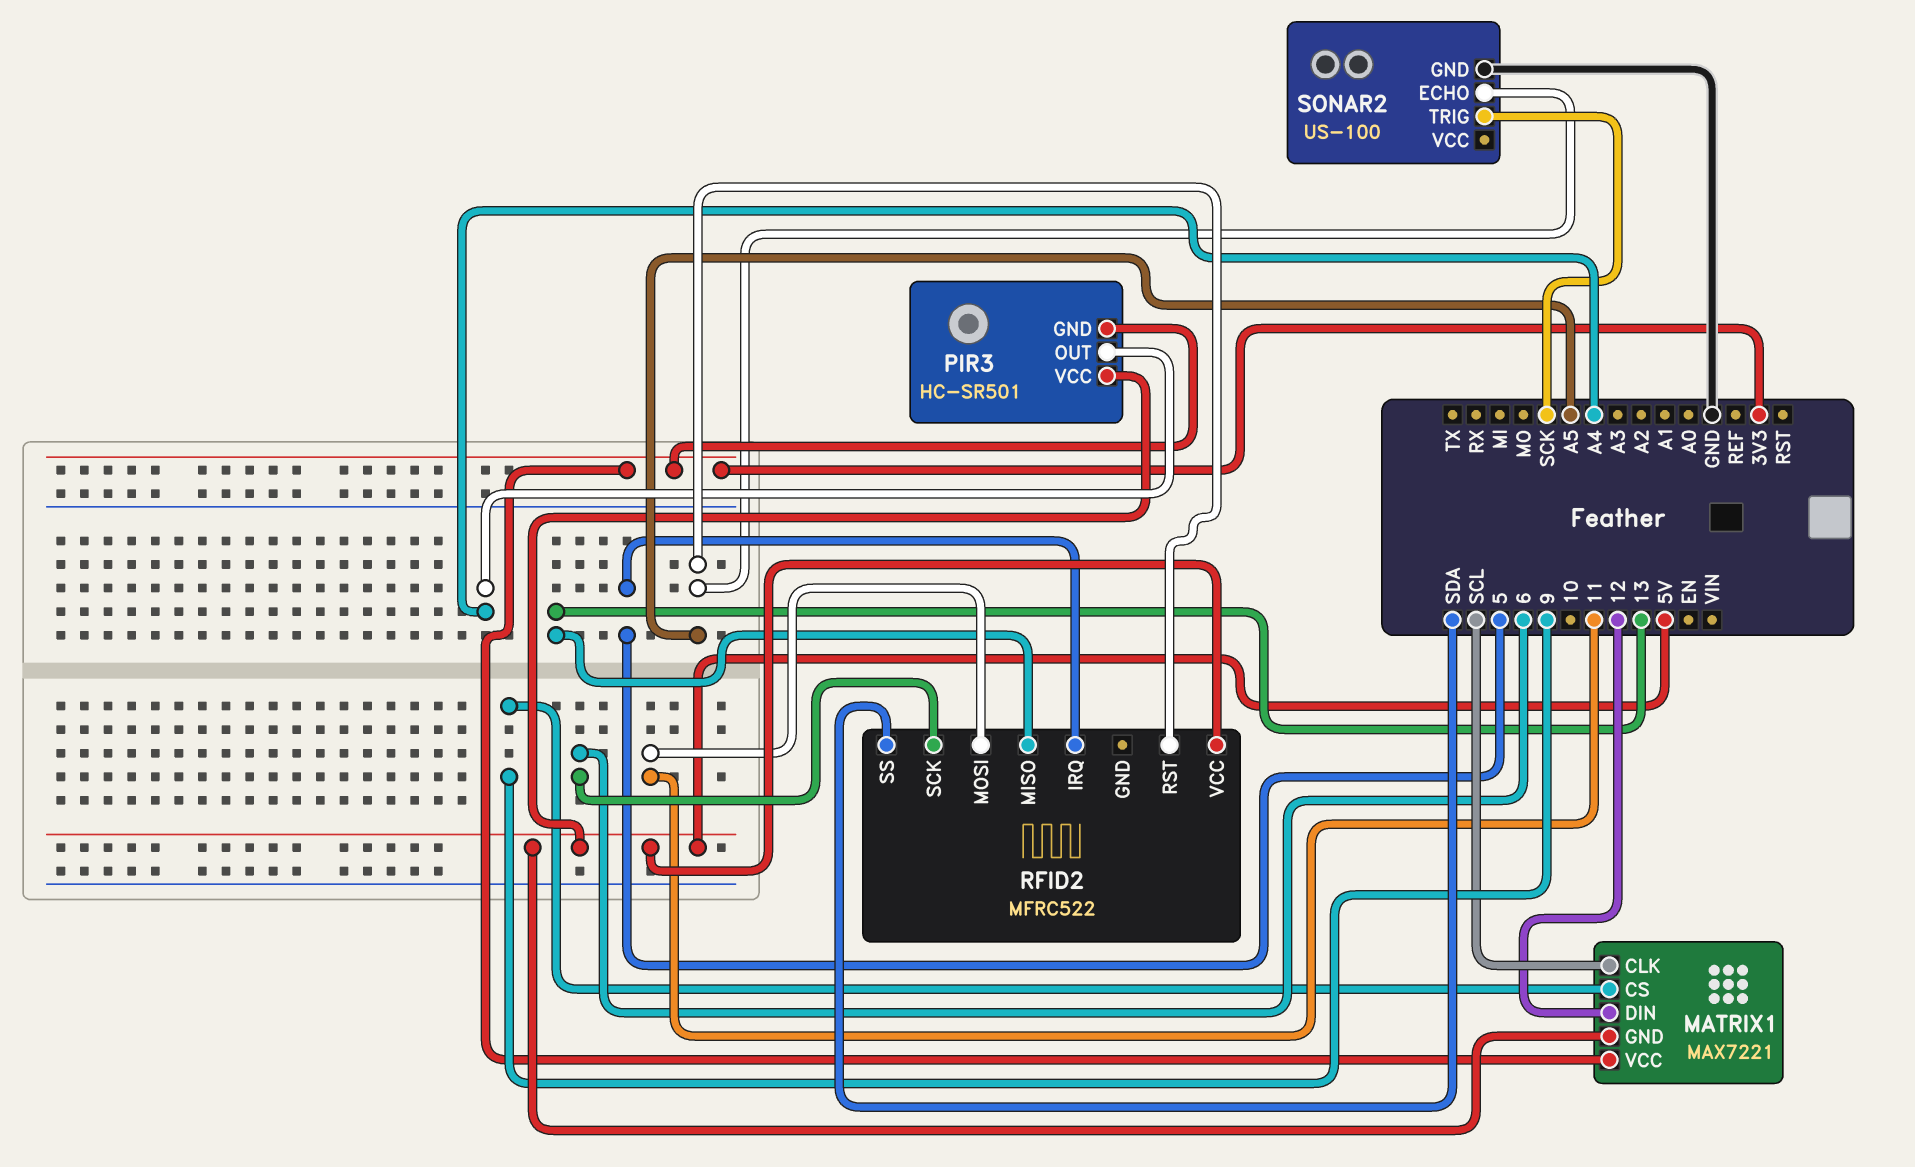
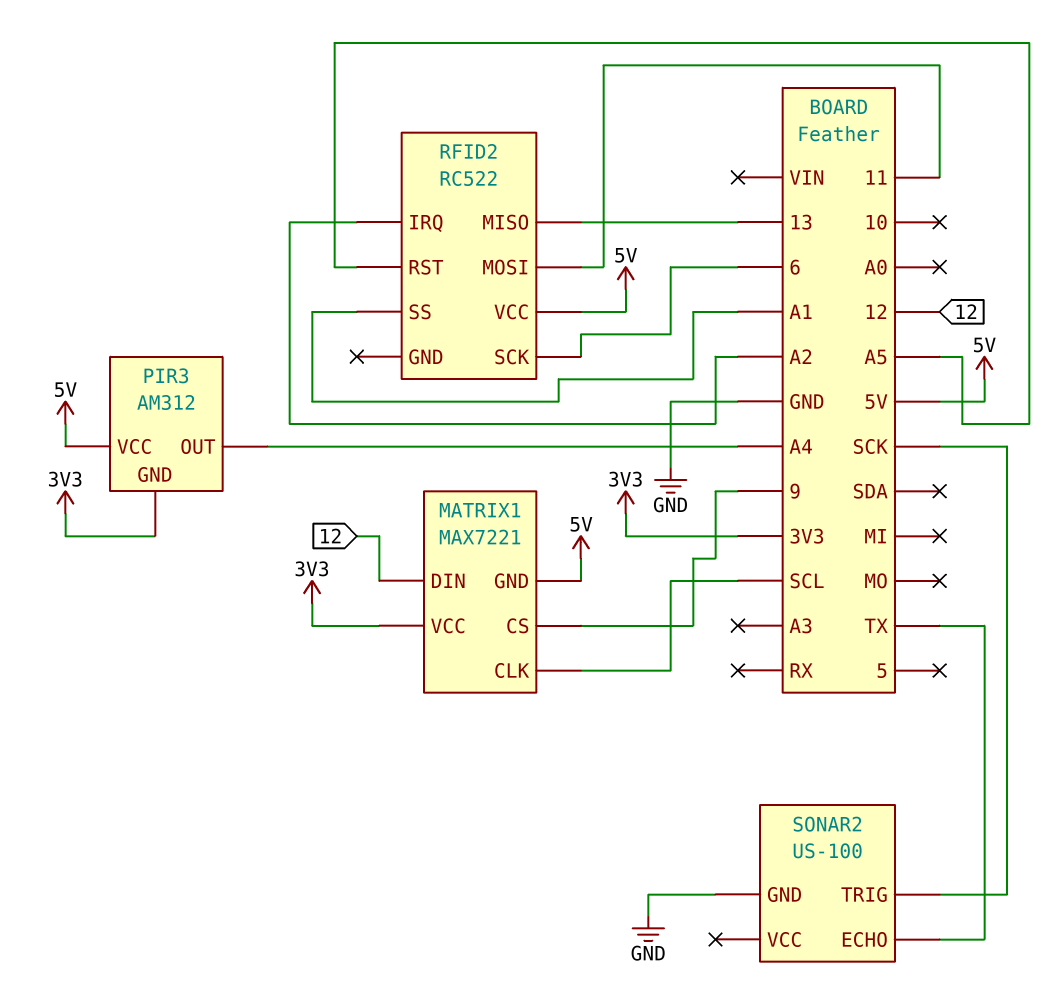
PIR3: HC-SR501 -> AM312
RFID2: MFRC522 -> RC522
RFID2 pin IRQ: 5 -> A2
RFID2 pin SS: SDA -> A1
SONAR2 pin ECHO: A5 -> TX

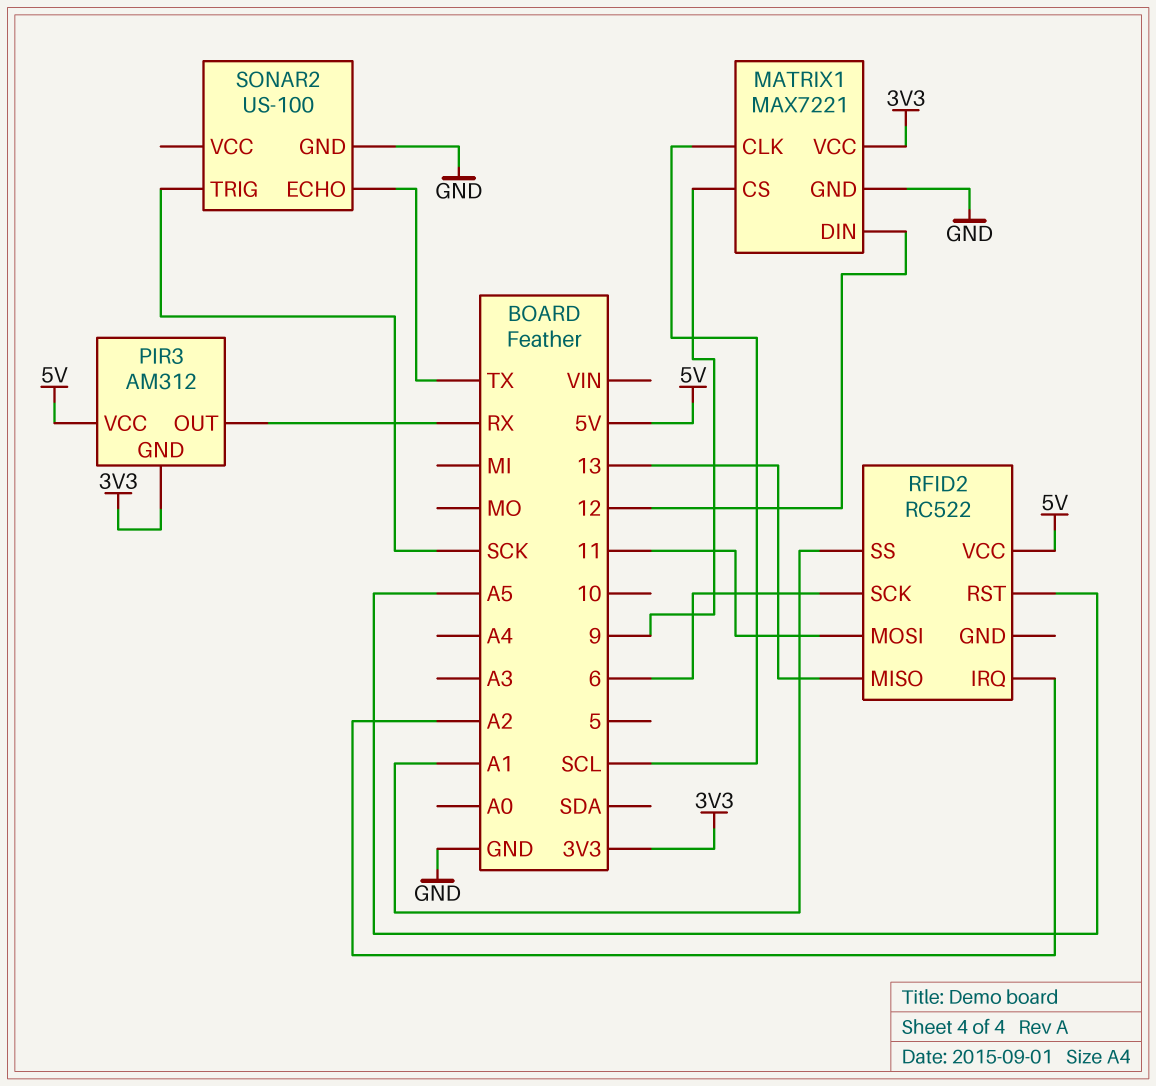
MATRIX1 pin GND: 5V -> GND
PIR3 pin OUT: A4 -> RX

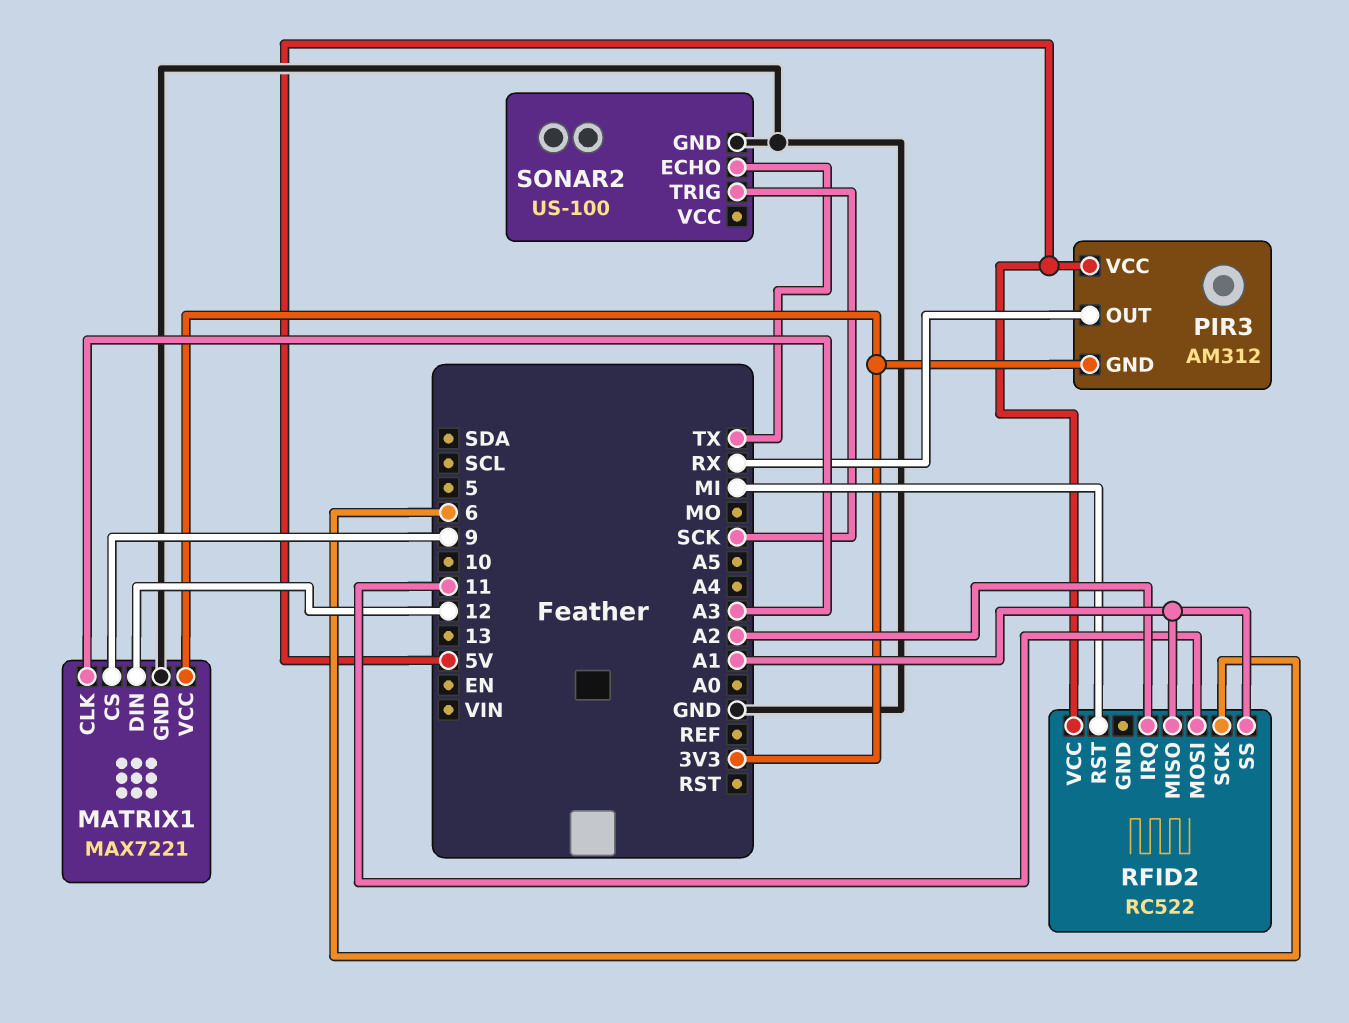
MATRIX1 pin CLK: SCL -> A3
RFID2 pin MISO: 13 -> A1
RFID2 pin RST: A5 -> MI

